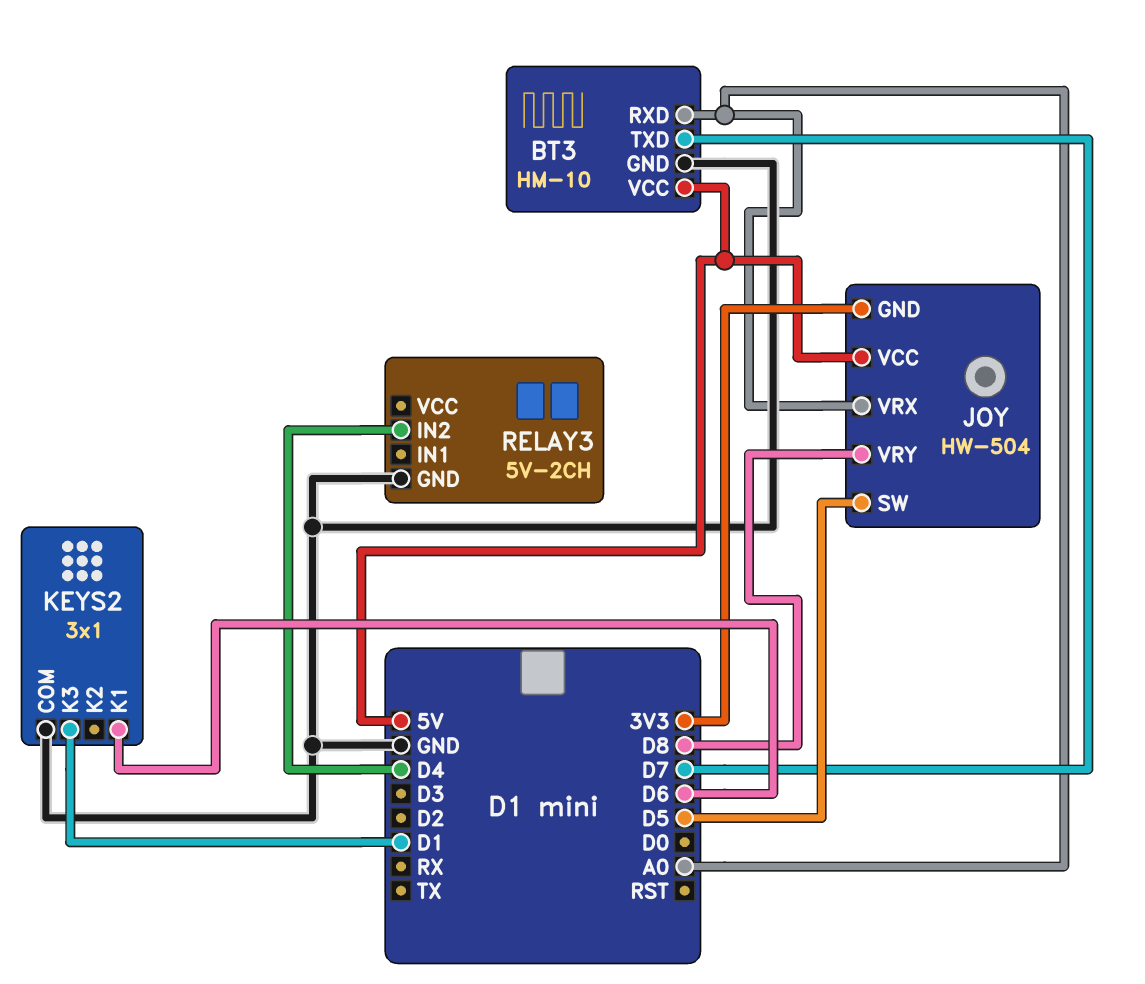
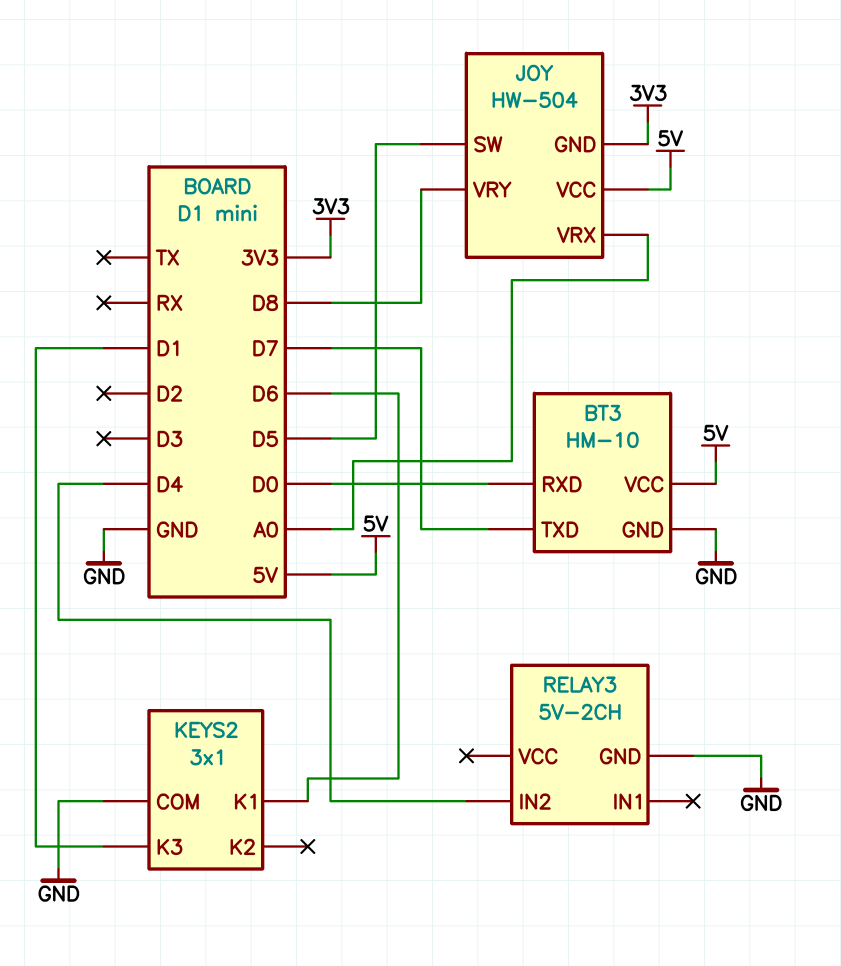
BT3 pin RXD: A0 -> D0

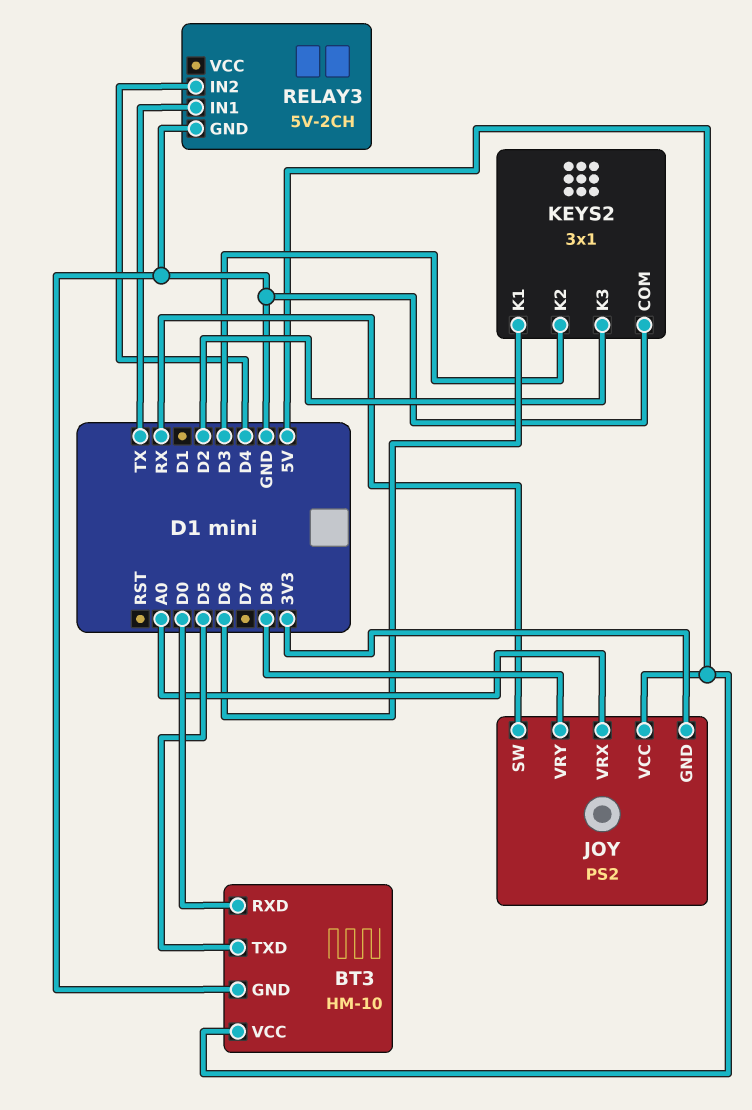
BT3 pin TXD: D7 -> D5
JOY: HW-504 -> PS2
JOY pin SW: D5 -> RX
KEYS2 pin K2: none -> D3
KEYS2 pin K3: D1 -> D2
RELAY3 pin IN1: none -> TX

